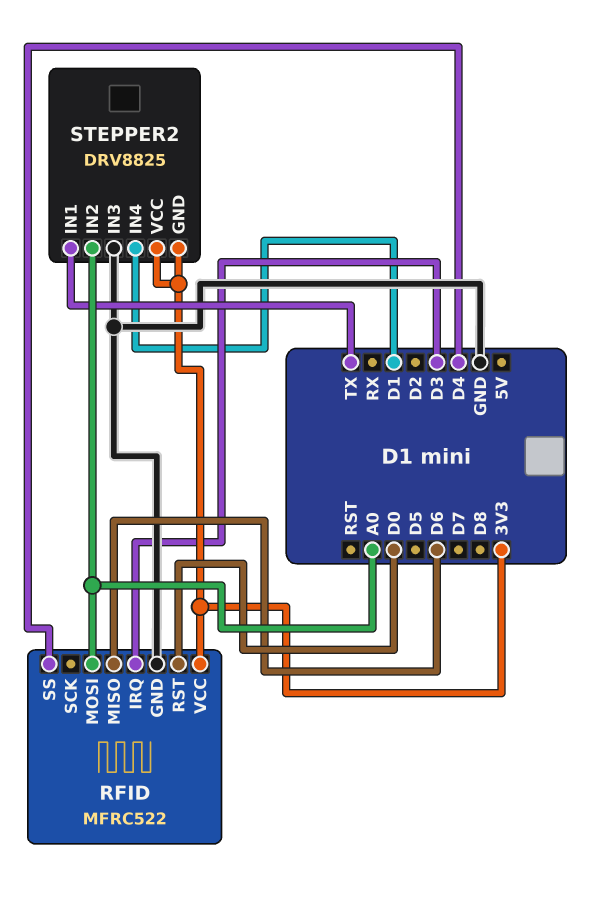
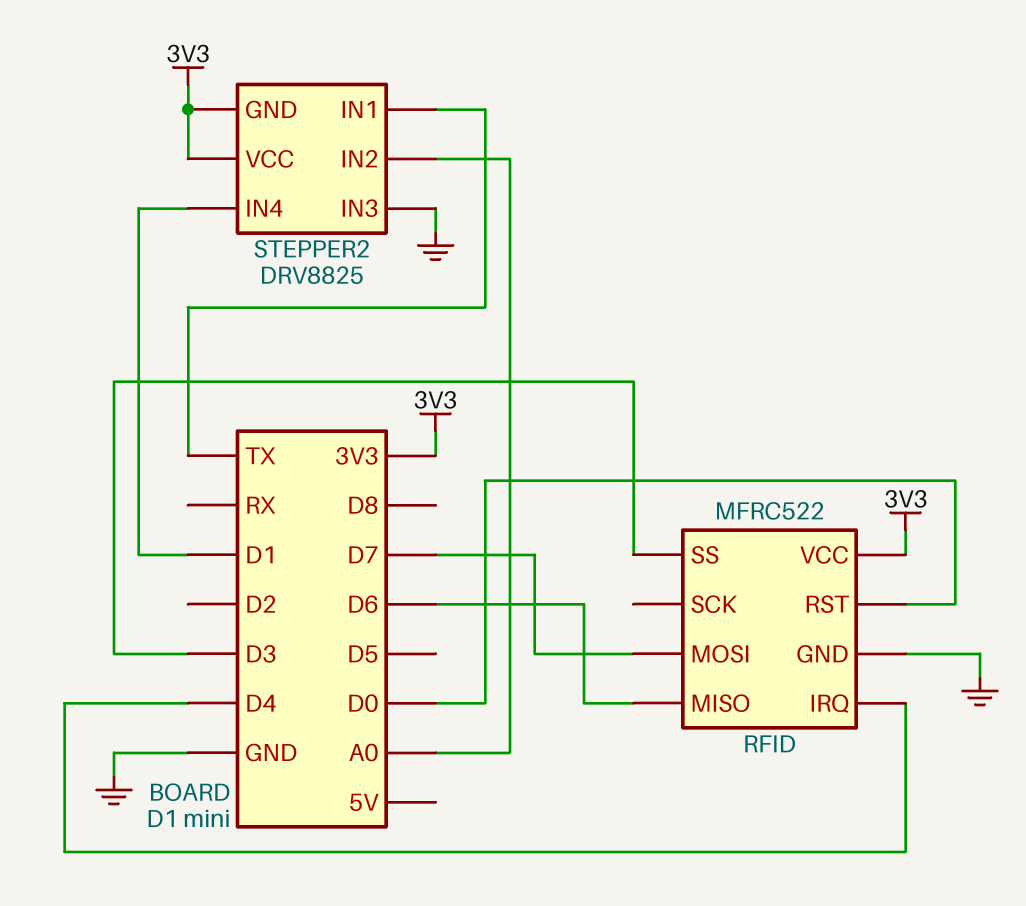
RFID pin IRQ: D3 -> D4
RFID pin MOSI: A0 -> D7
RFID pin SS: D4 -> D3

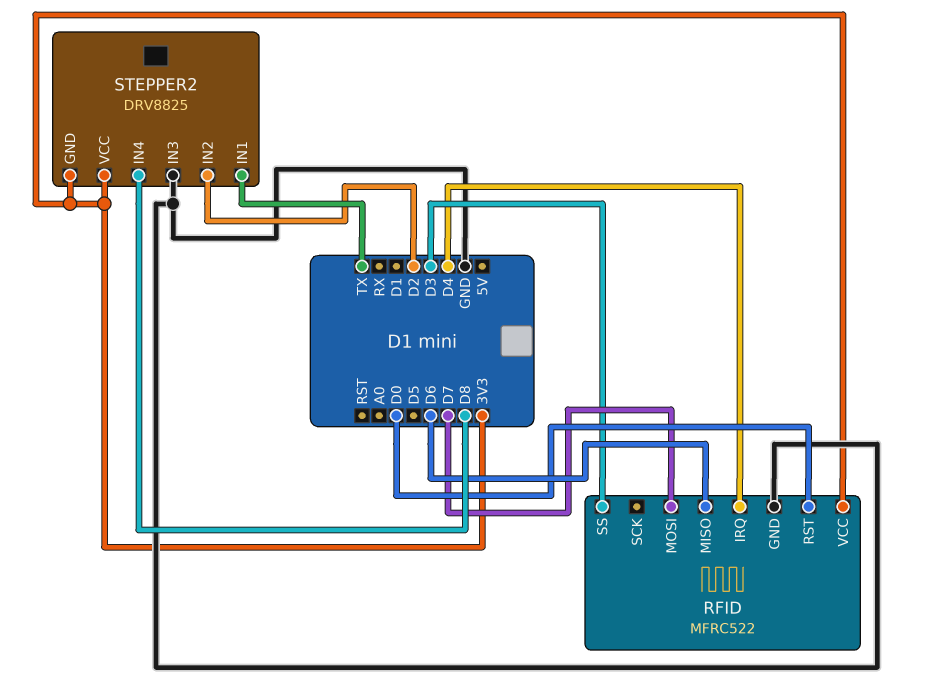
STEPPER2 pin IN2: A0 -> D2
STEPPER2 pin IN4: D1 -> D8

